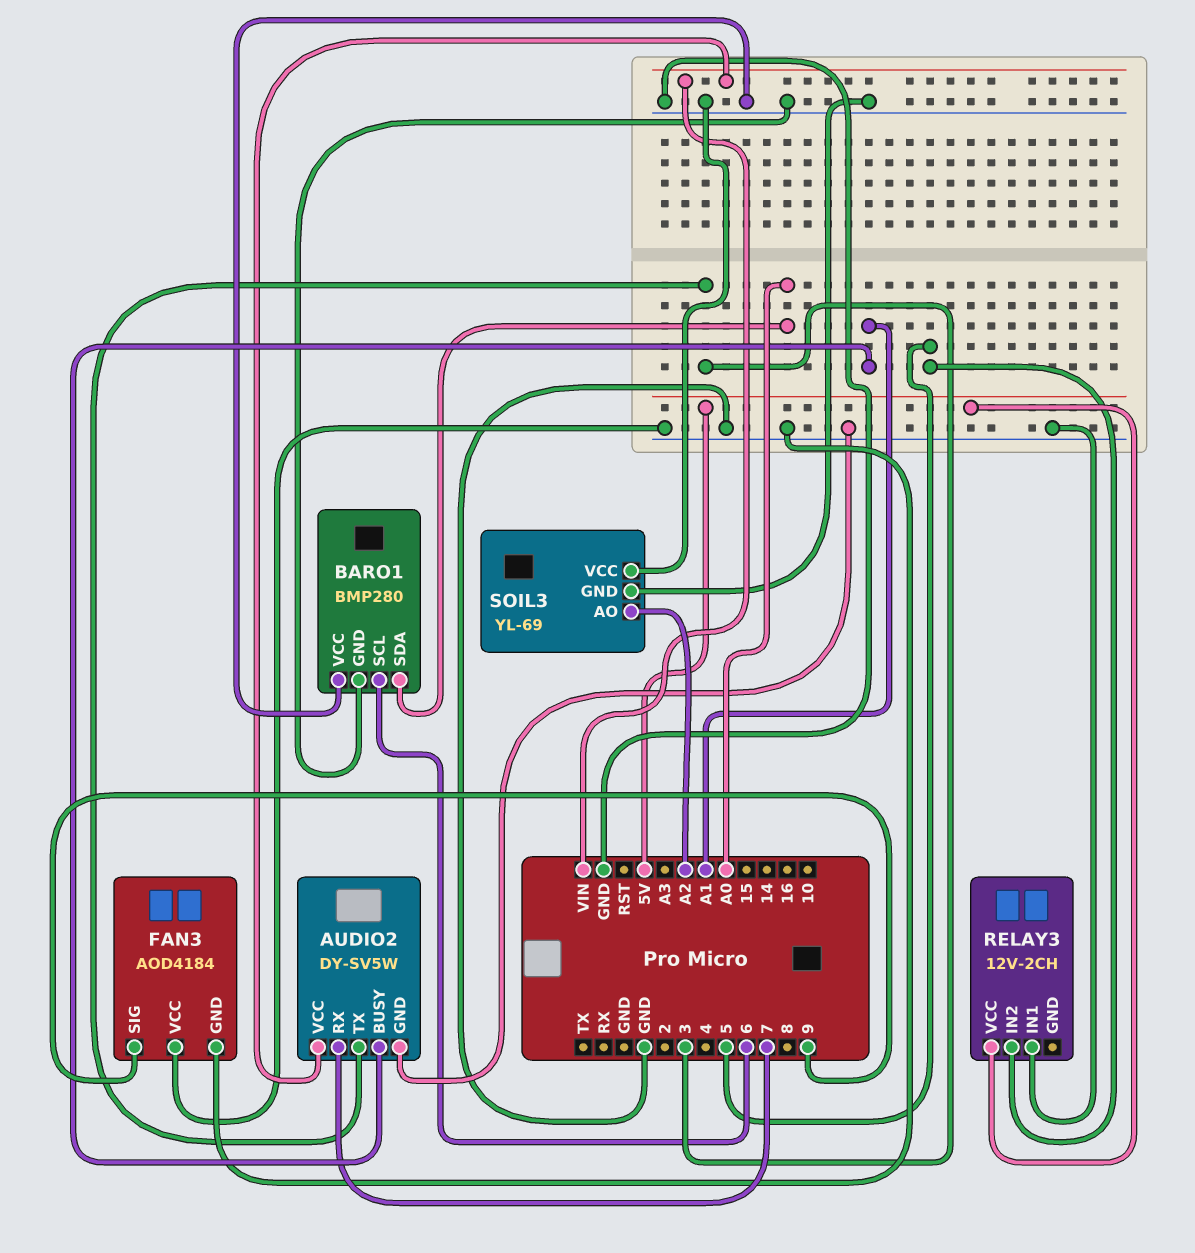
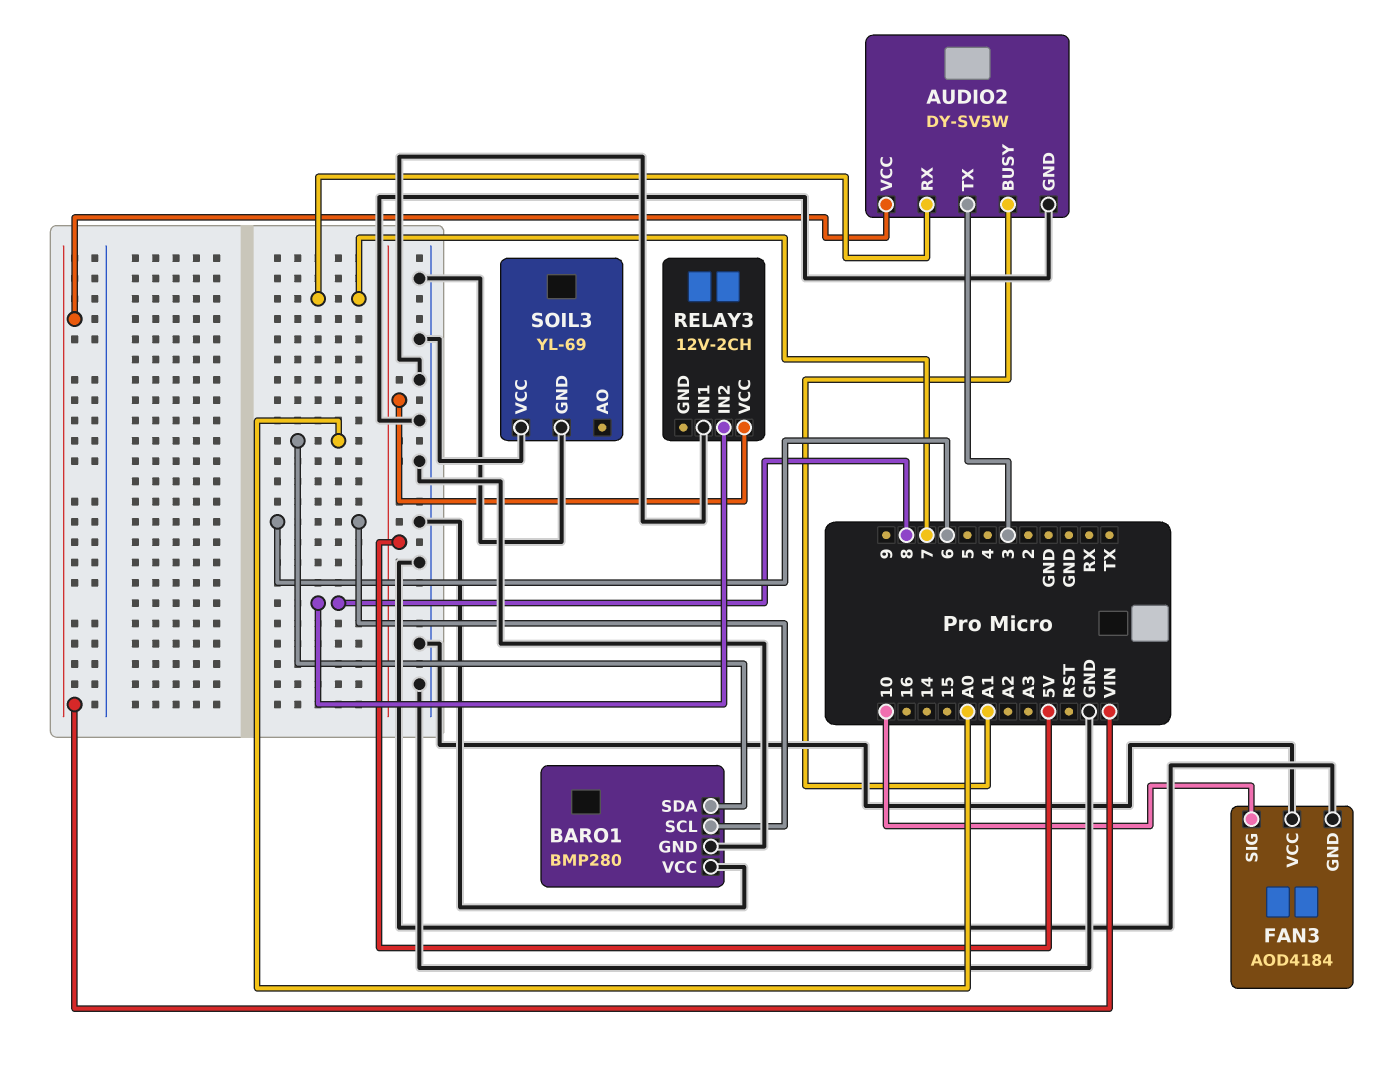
FAN3 pin SIG: 9 -> 10
RELAY3 pin IN2: 5 -> 8
SOIL3 pin AO: A2 -> none

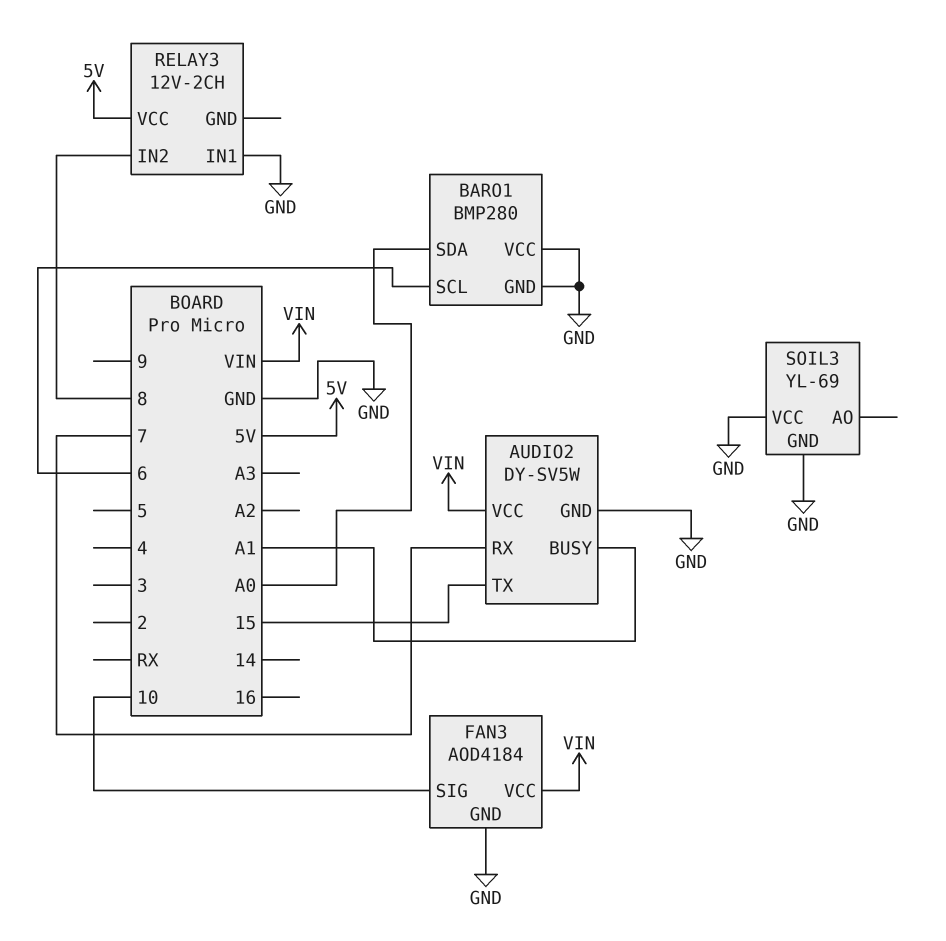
AUDIO2 pin TX: 3 -> 15
FAN3 pin VCC: GND -> VIN

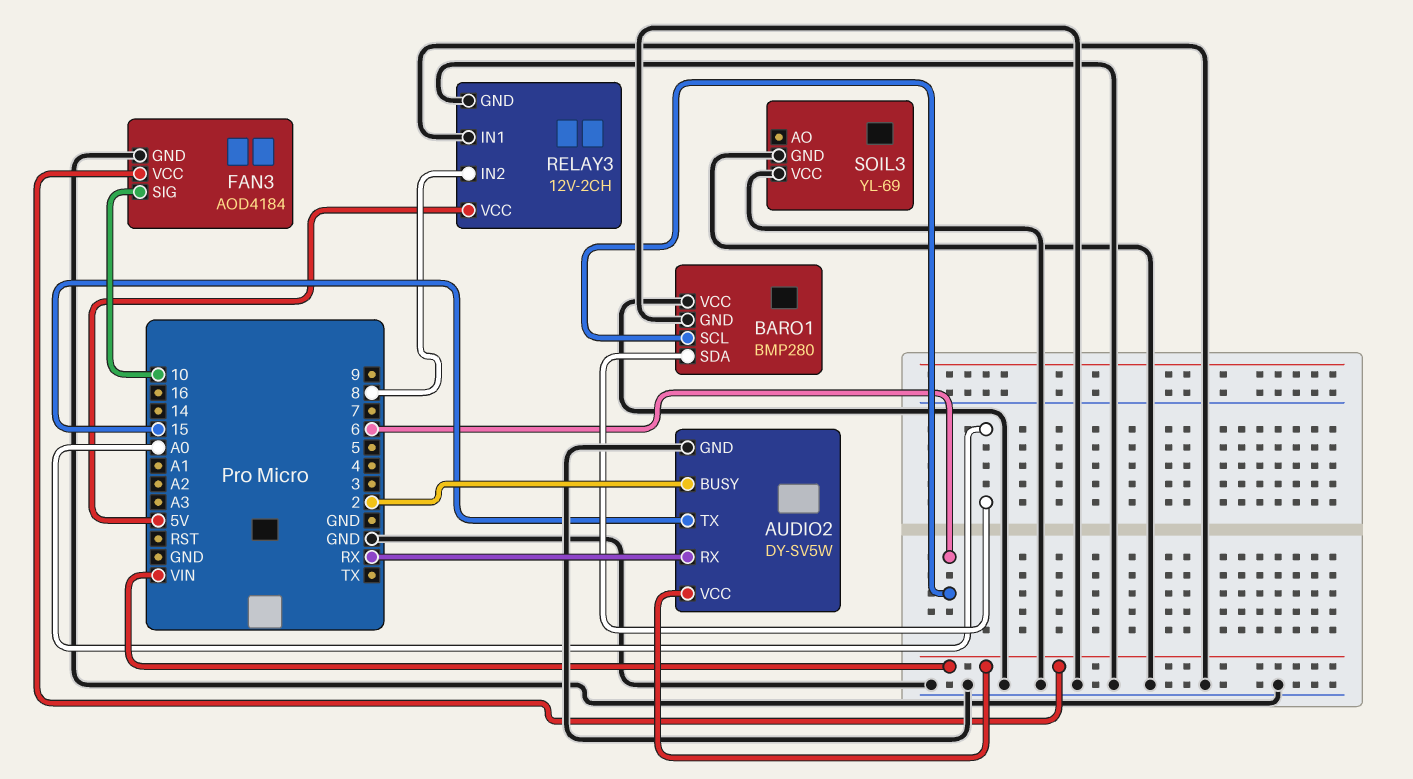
AUDIO2 pin BUSY: A1 -> 2
AUDIO2 pin RX: 7 -> RX
RELAY3 pin GND: none -> GND

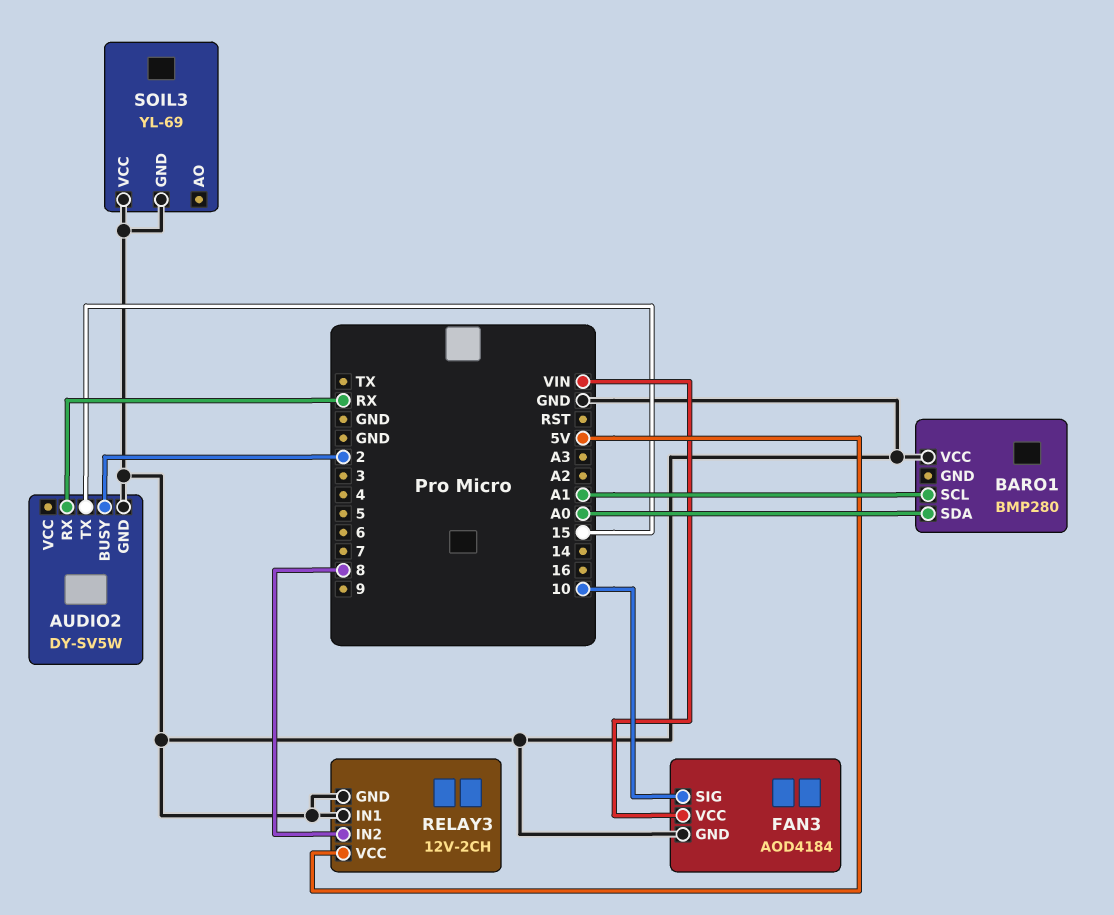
AUDIO2 pin VCC: VIN -> none
BARO1 pin GND: GND -> none
BARO1 pin SCL: 6 -> A1

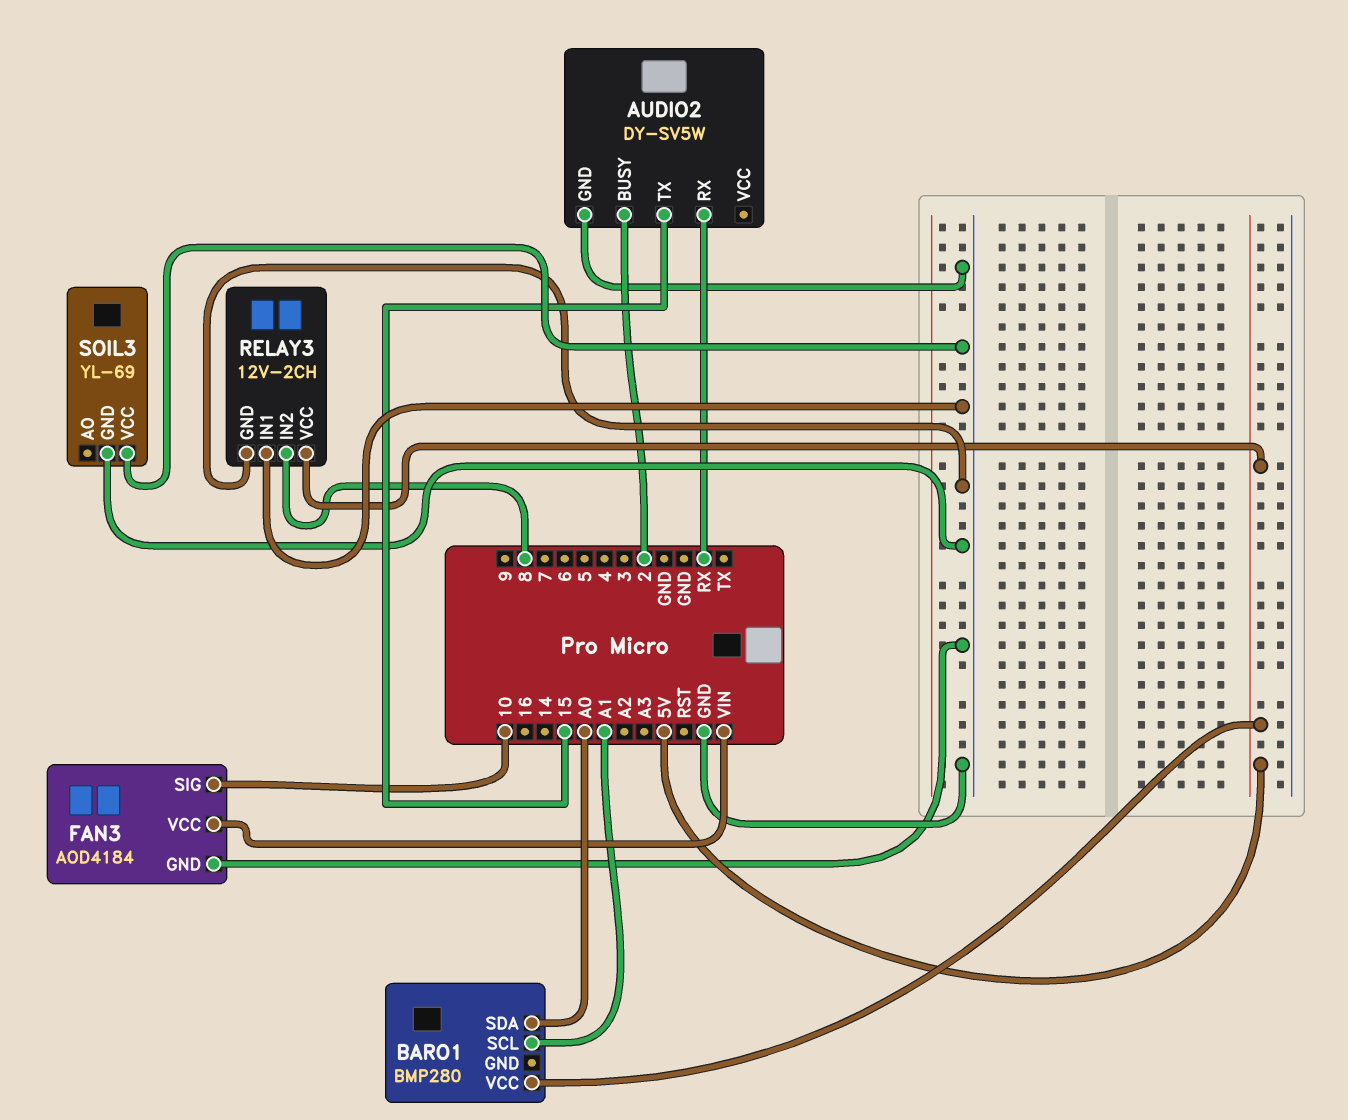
BARO1 pin VCC: GND -> 5V

